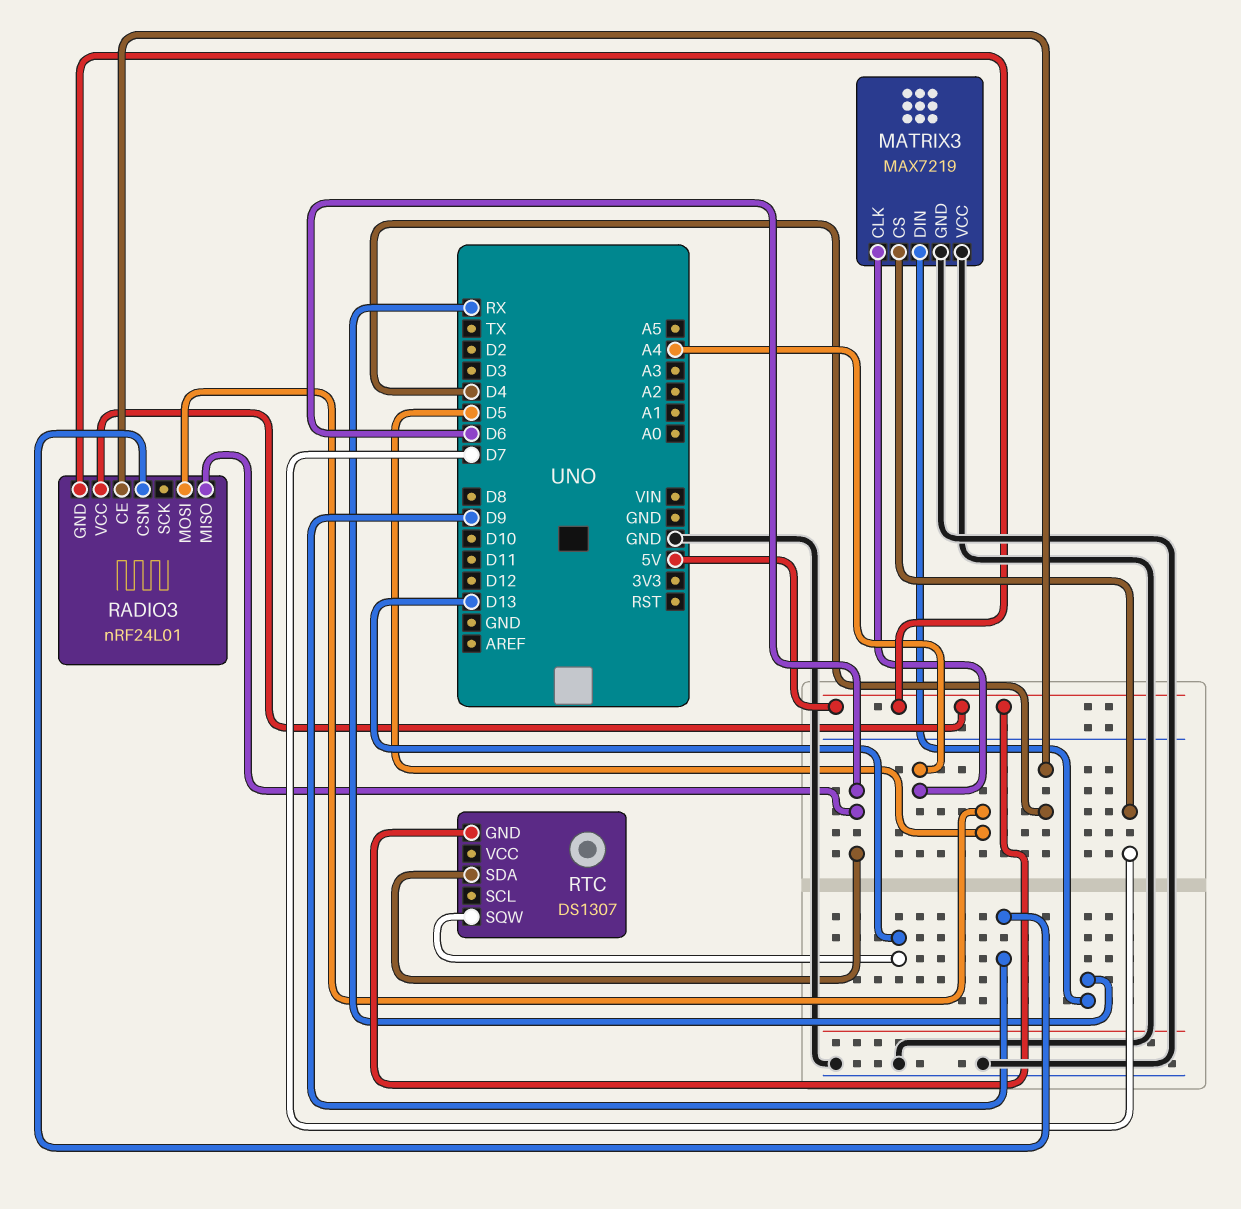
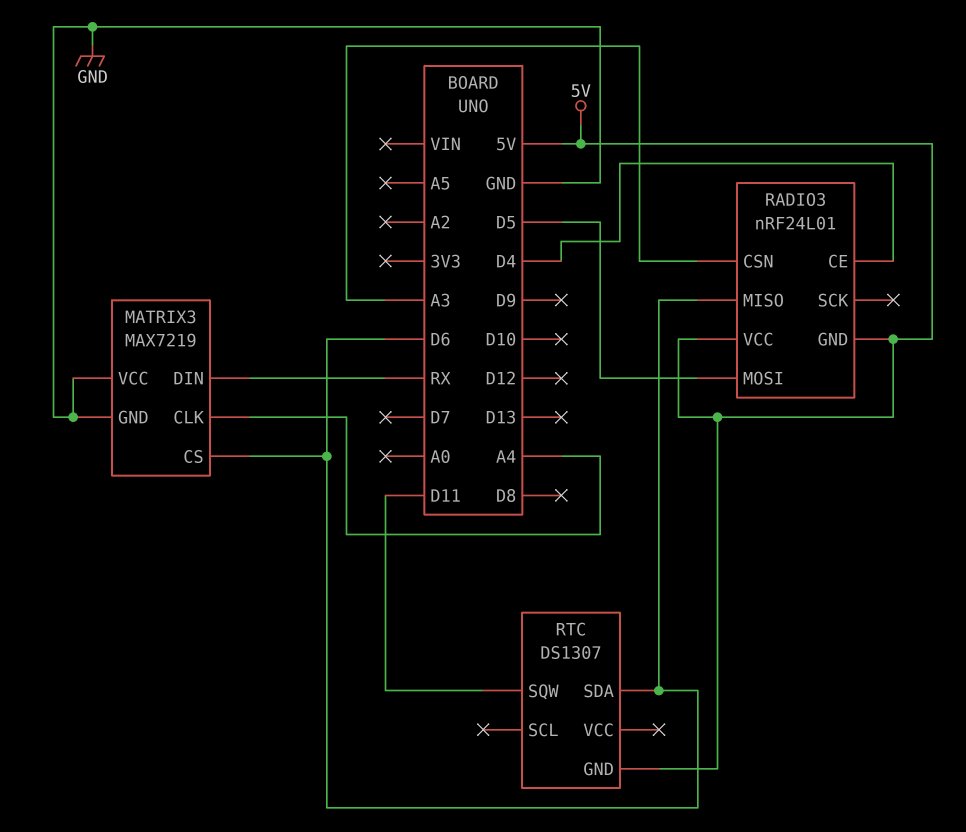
MATRIX3 pin CS: D7 -> D6
RADIO3 pin CSN: D9 -> A3
RTC pin SQW: D13 -> D11

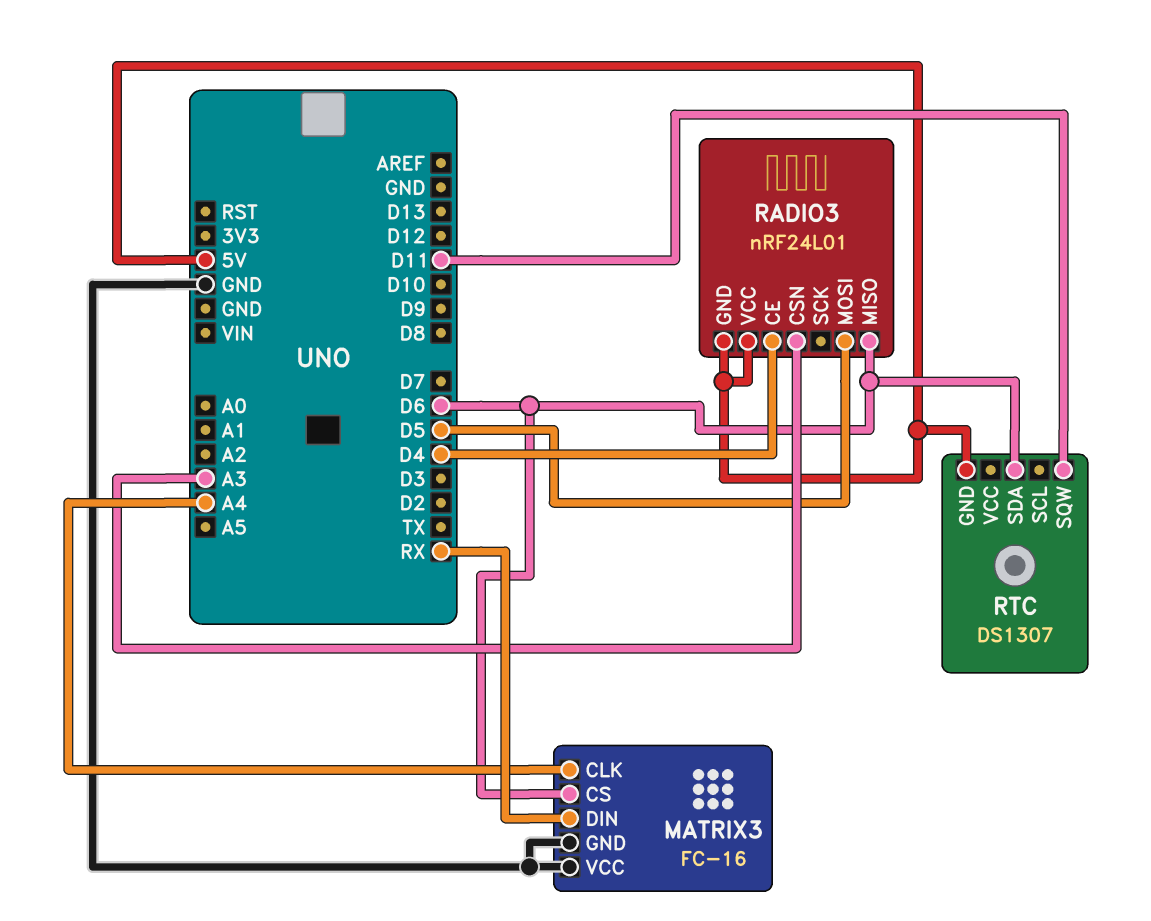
MATRIX3: MAX7219 -> FC-16

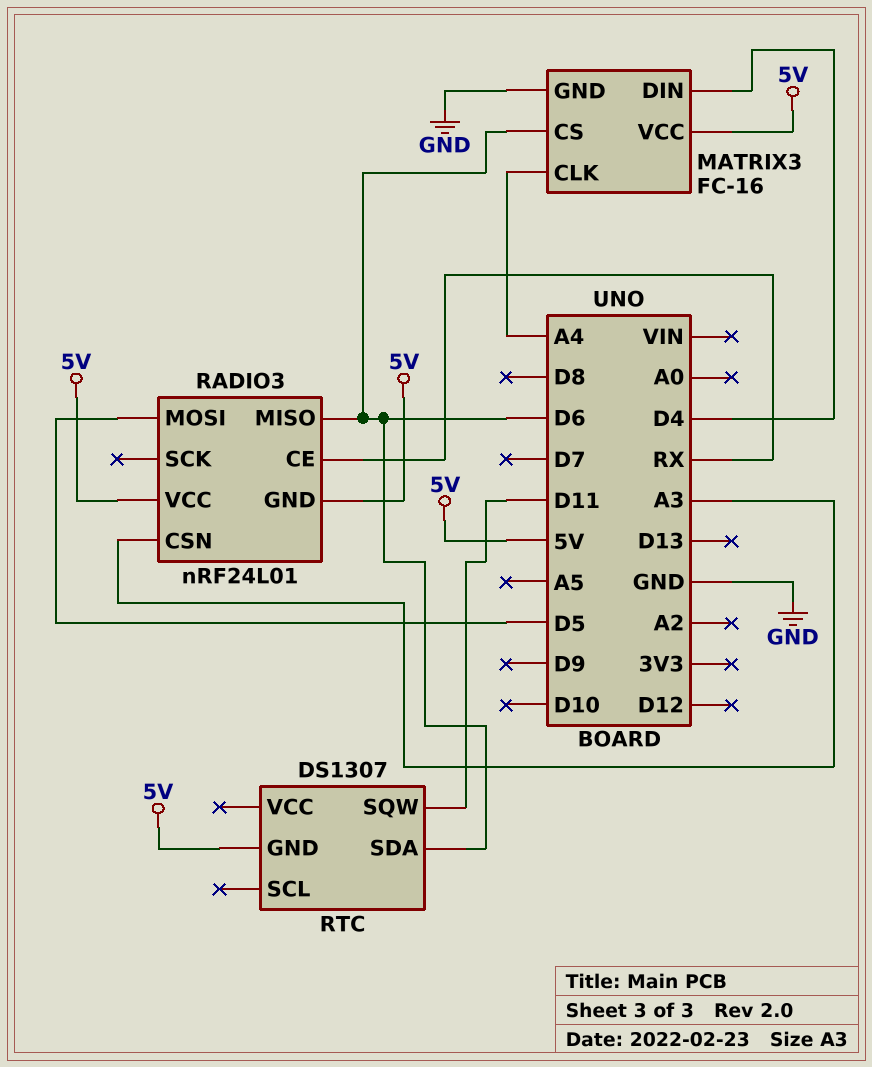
MATRIX3 pin DIN: RX -> D4
MATRIX3 pin VCC: GND -> 5V
RADIO3 pin CE: D4 -> RX

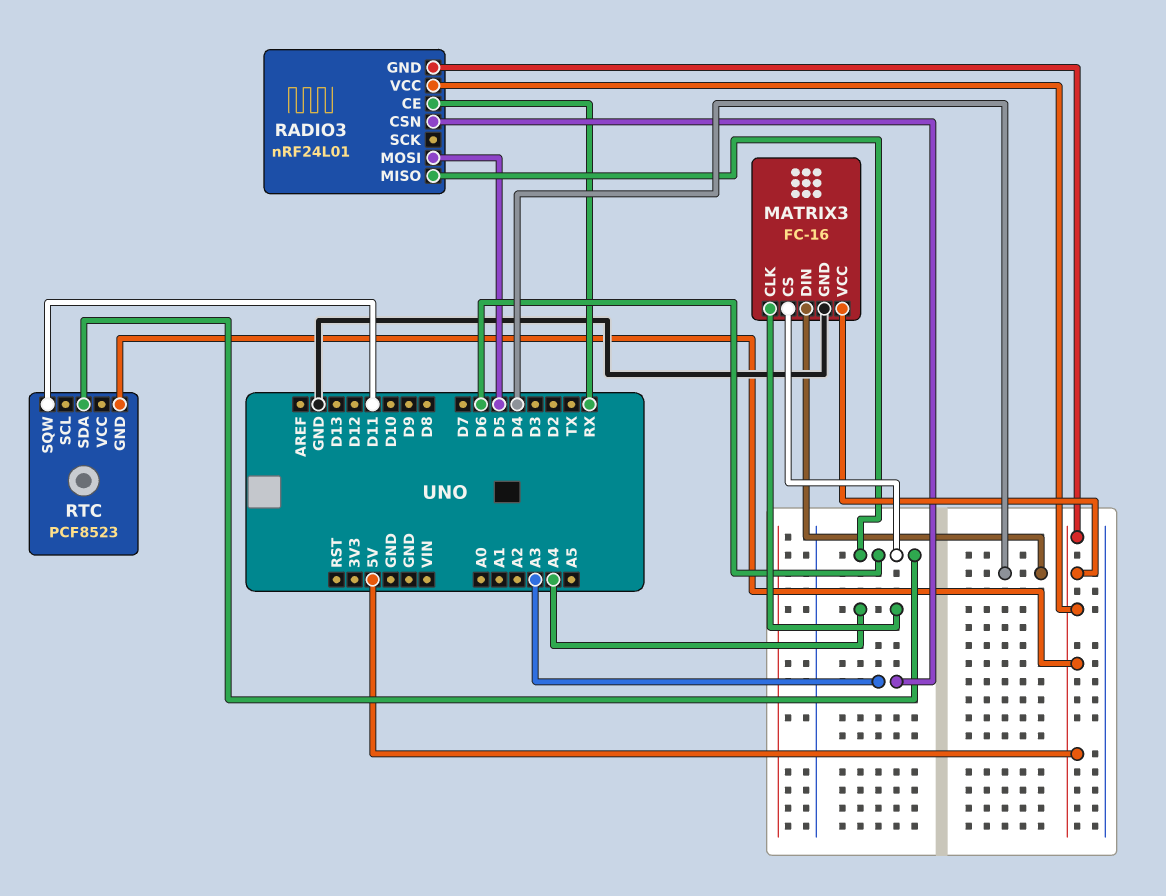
RTC: DS1307 -> PCF8523

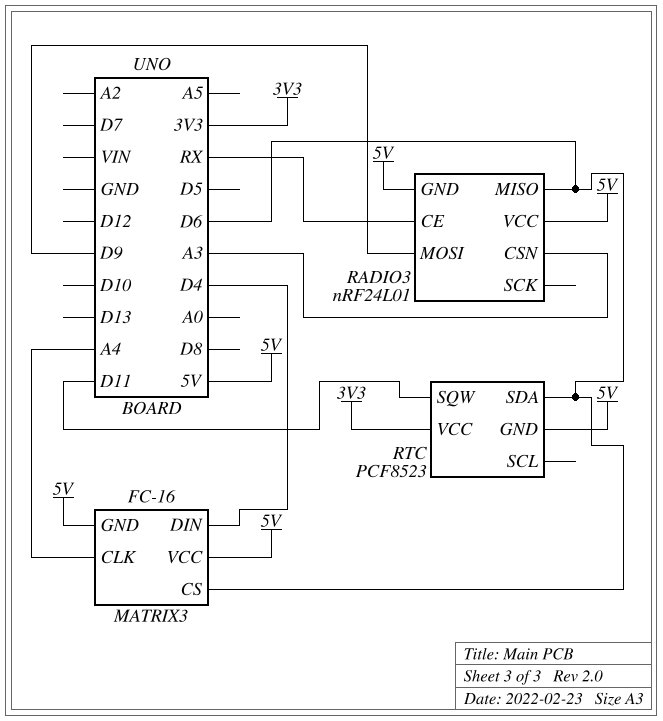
MATRIX3 pin GND: GND -> 5V
RADIO3 pin MOSI: D5 -> D9
RTC pin VCC: none -> 3V3

